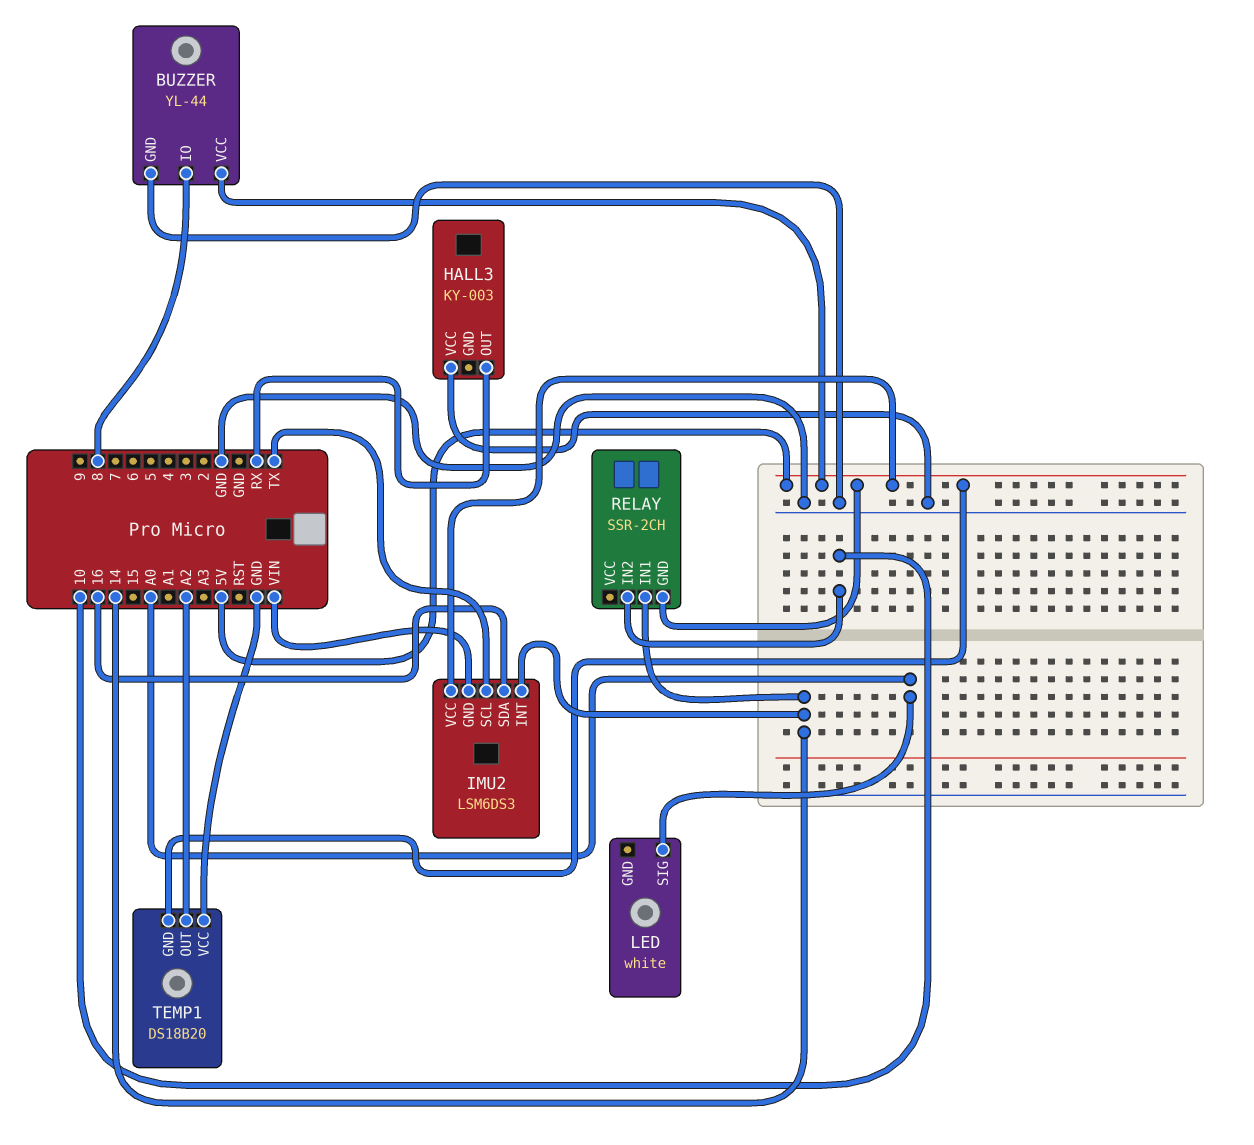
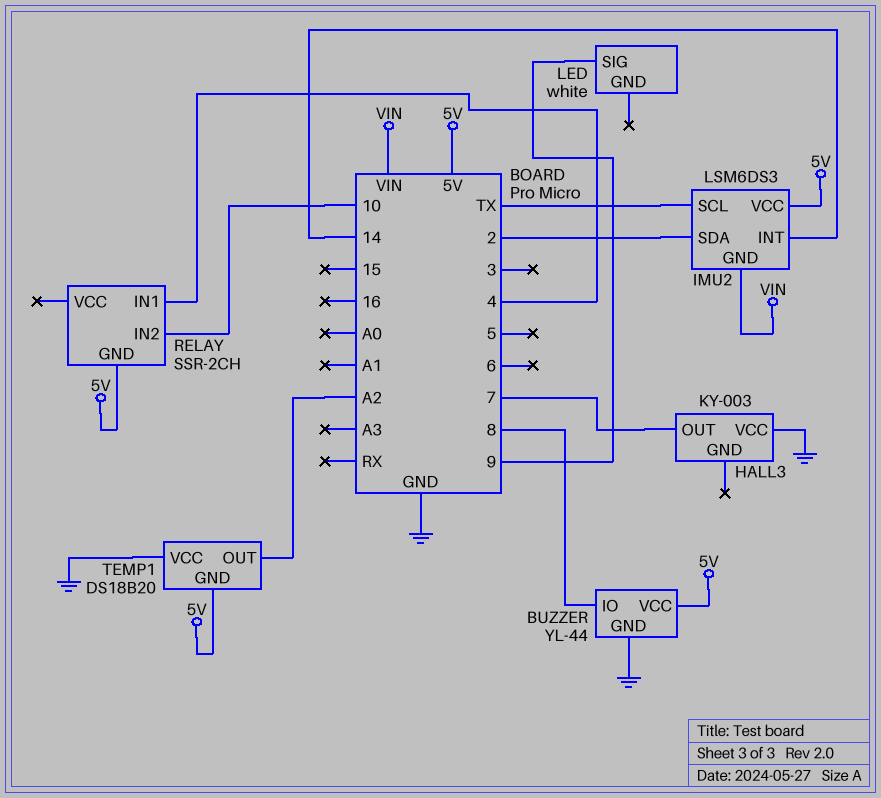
HALL3 pin OUT: RX -> 7
IMU2 pin SDA: 16 -> 2
LED pin SIG: A0 -> 9
RELAY pin IN1: 14 -> 4

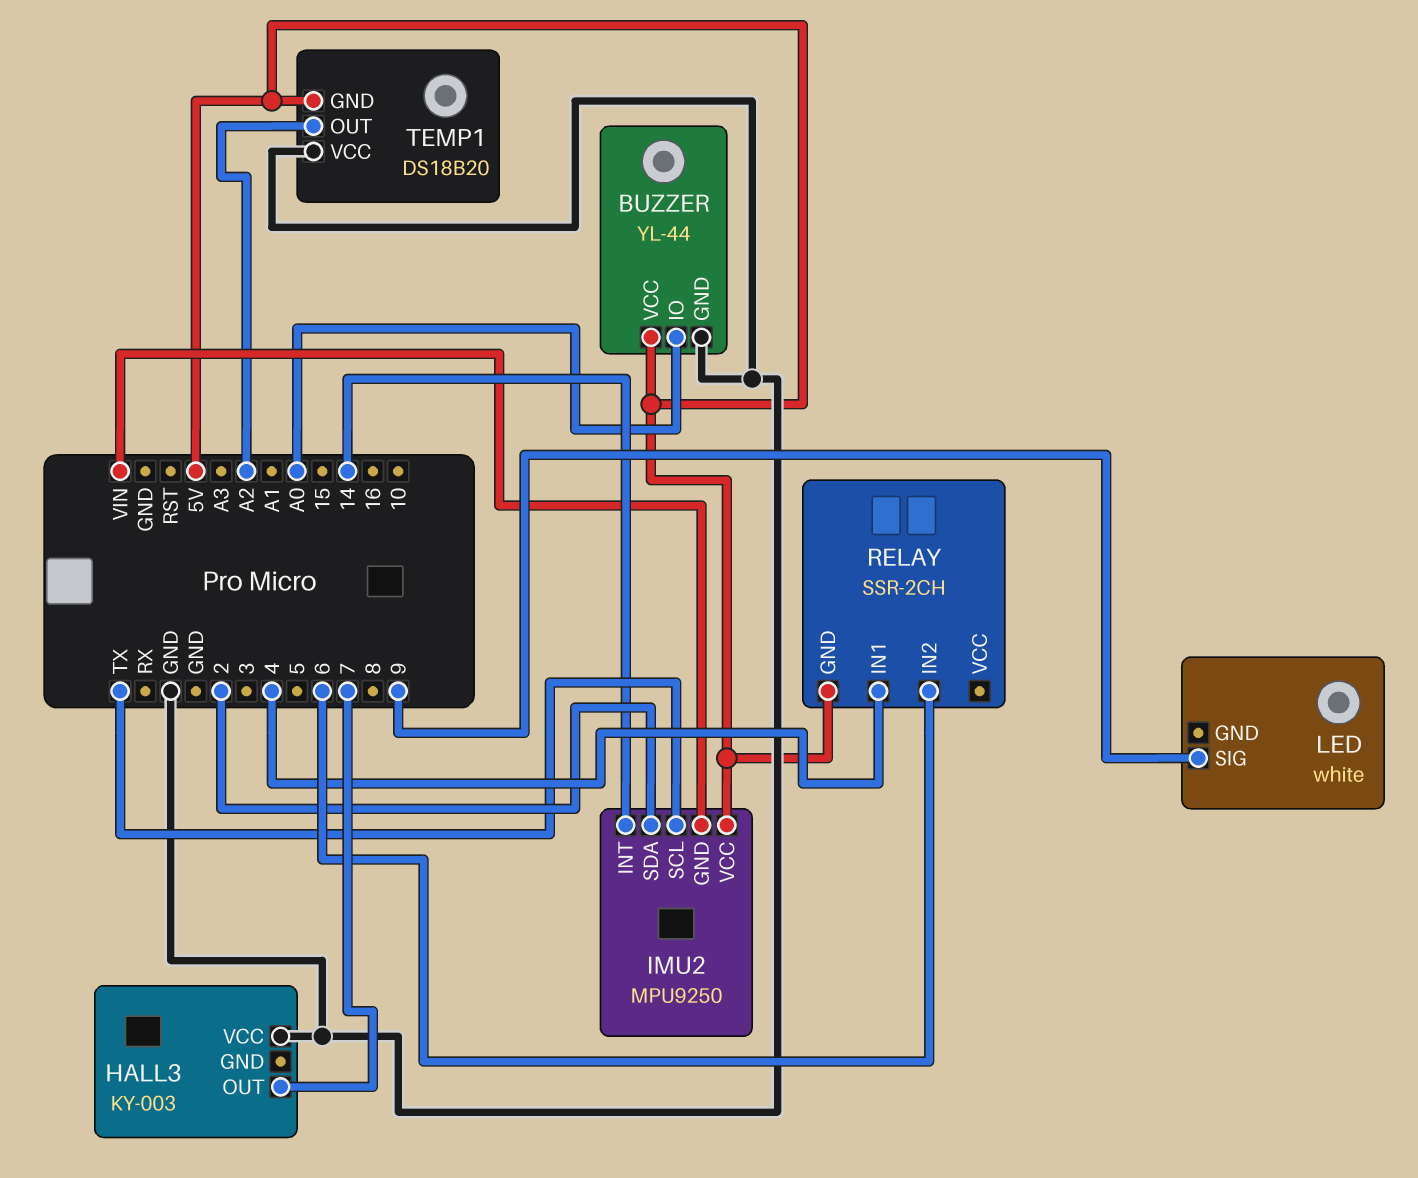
BUZZER pin IO: 8 -> A0
IMU2: LSM6DS3 -> MPU9250
RELAY pin IN2: 10 -> 6

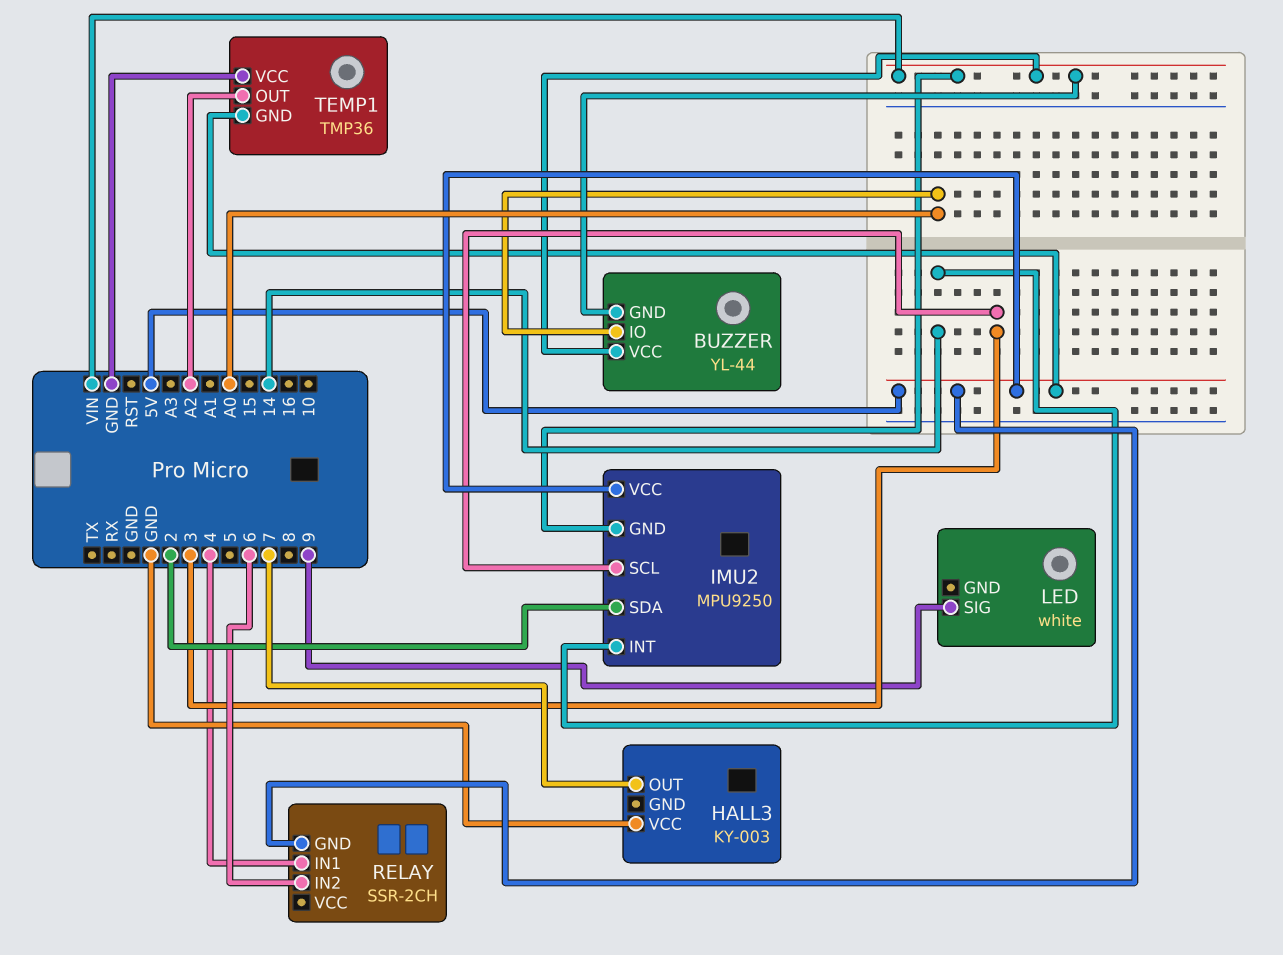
BUZZER pin GND: GND -> VIN
BUZZER pin VCC: 5V -> VIN
IMU2 pin SCL: TX -> 3
TEMP1: DS18B20 -> TMP36

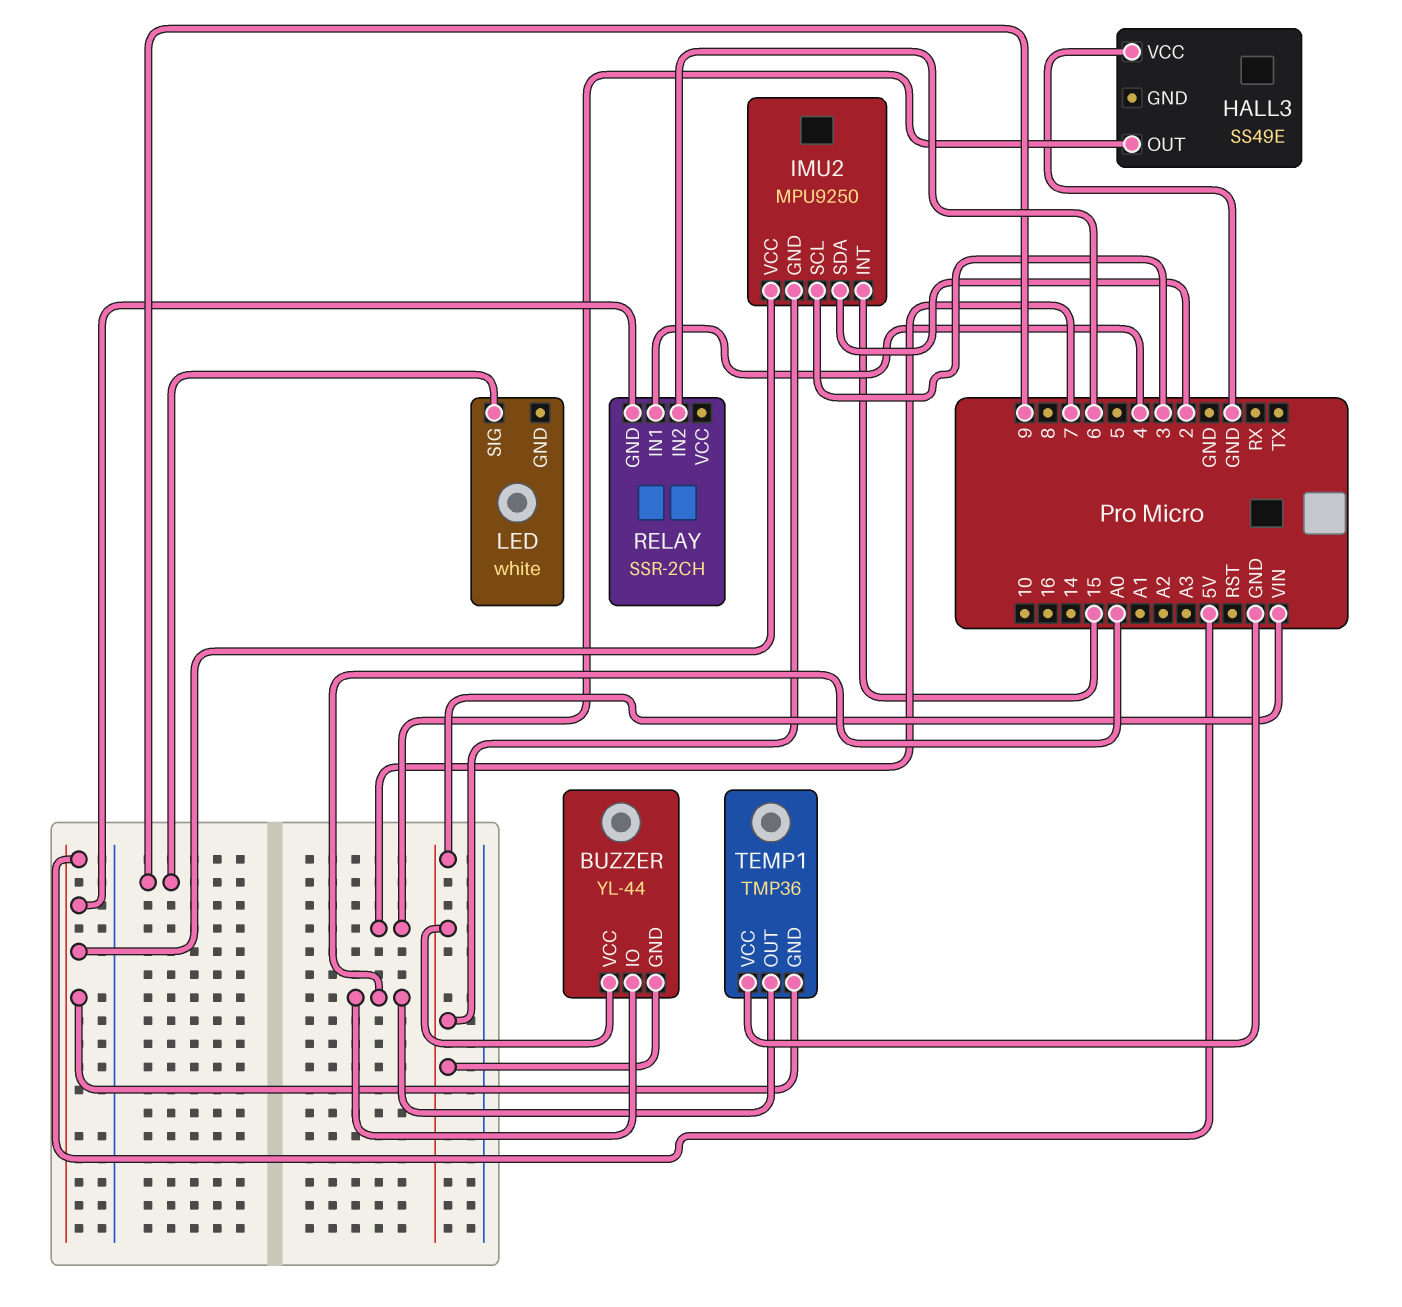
HALL3: KY-003 -> SS49E
IMU2 pin INT: 14 -> 15
TEMP1 pin OUT: A2 -> A0

